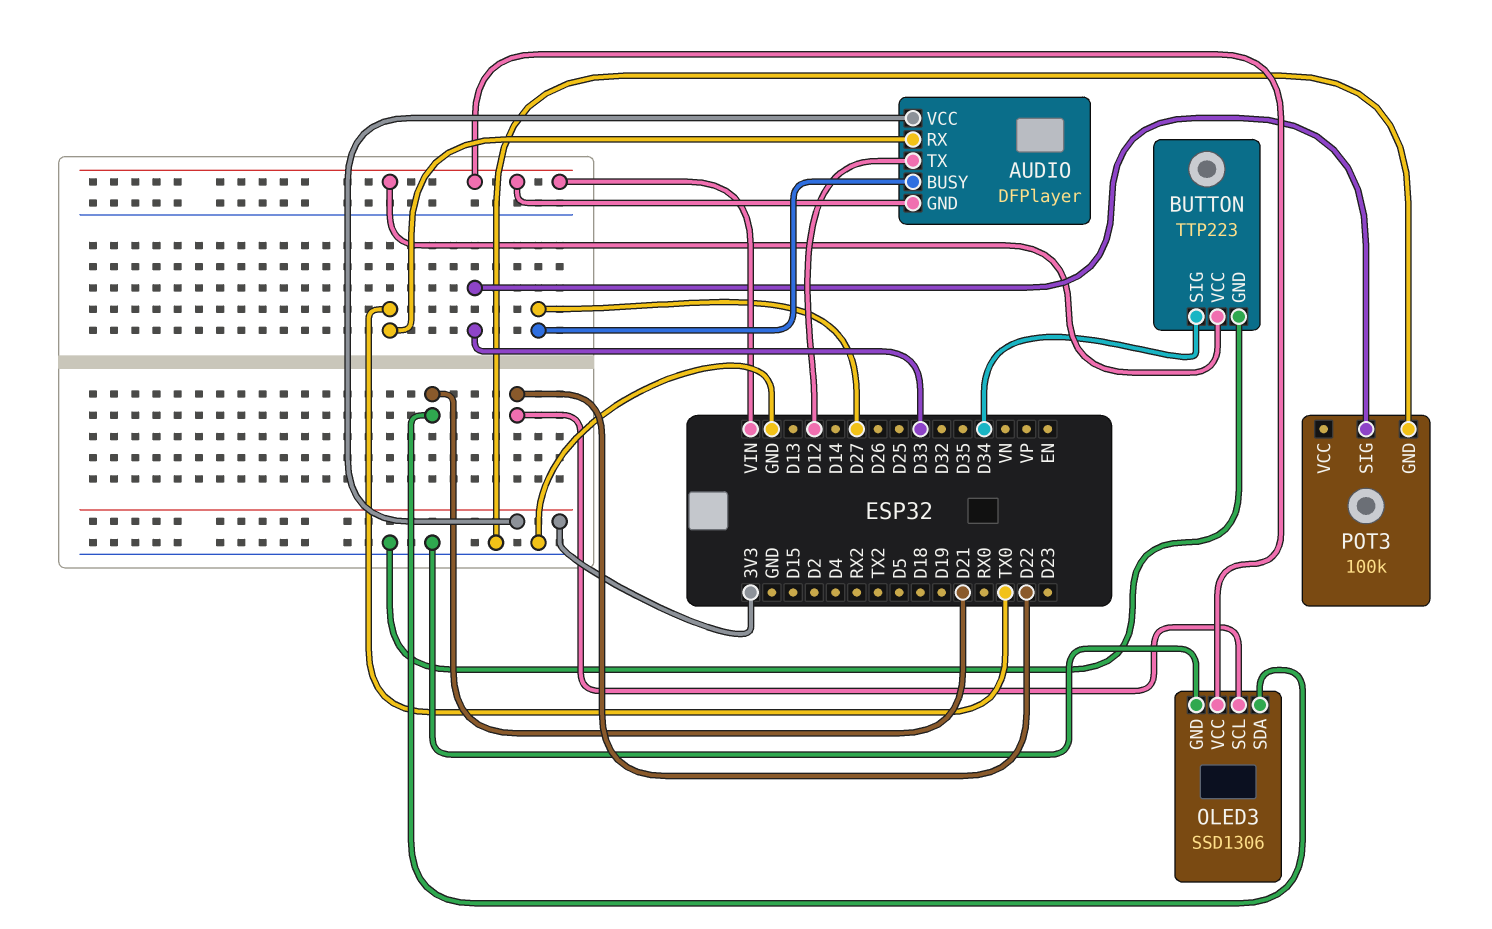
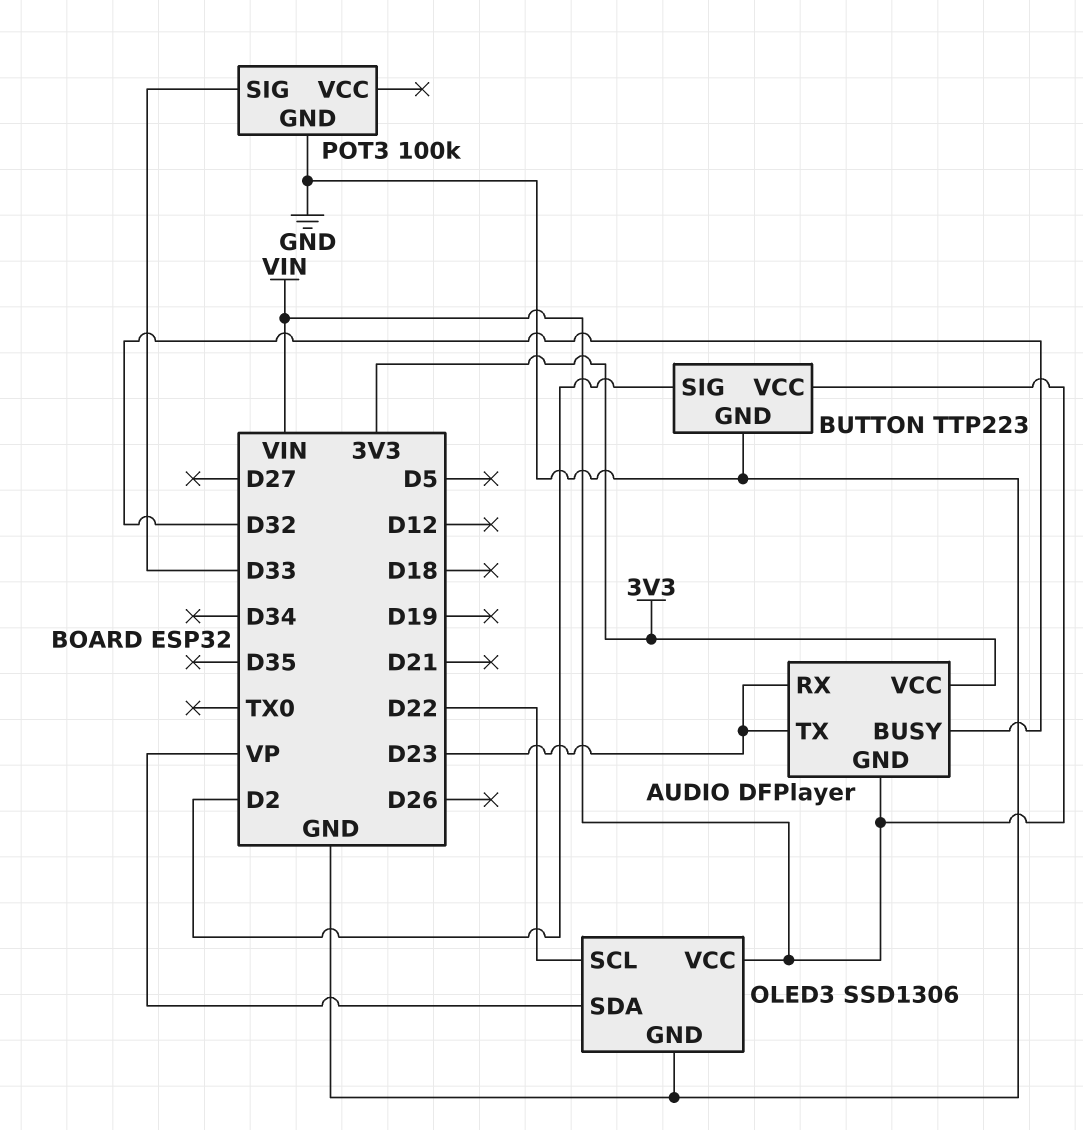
AUDIO pin BUSY: D27 -> D32
AUDIO pin RX: TX0 -> D23
AUDIO pin TX: D12 -> D23
BUTTON pin SIG: D34 -> D2
OLED3 pin SDA: D21 -> VP

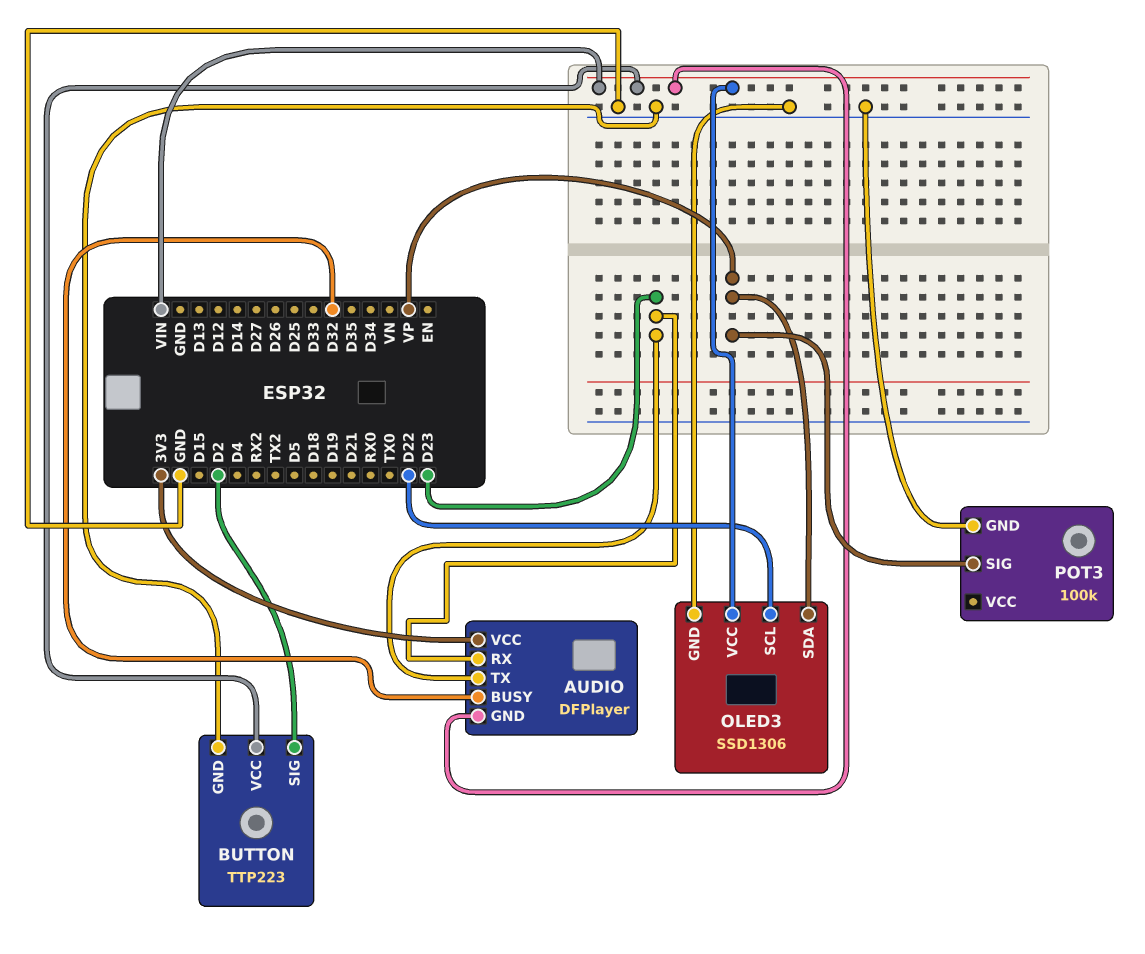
POT3 pin SIG: D33 -> VP

